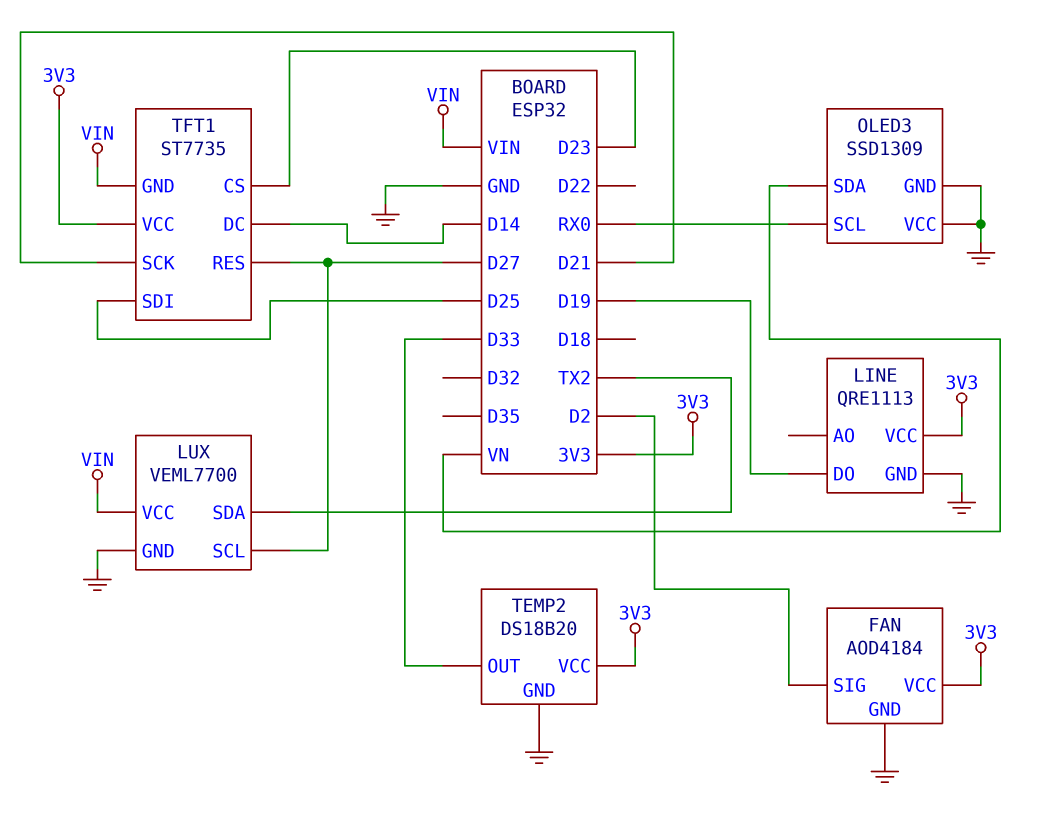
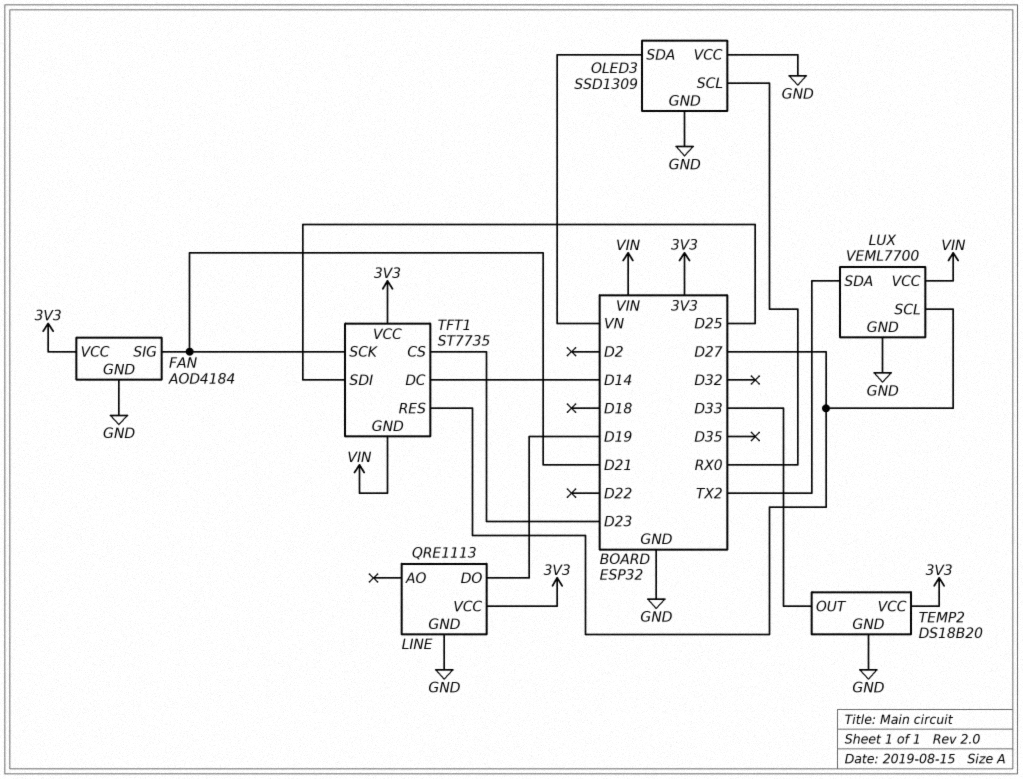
FAN pin SIG: D2 -> D21

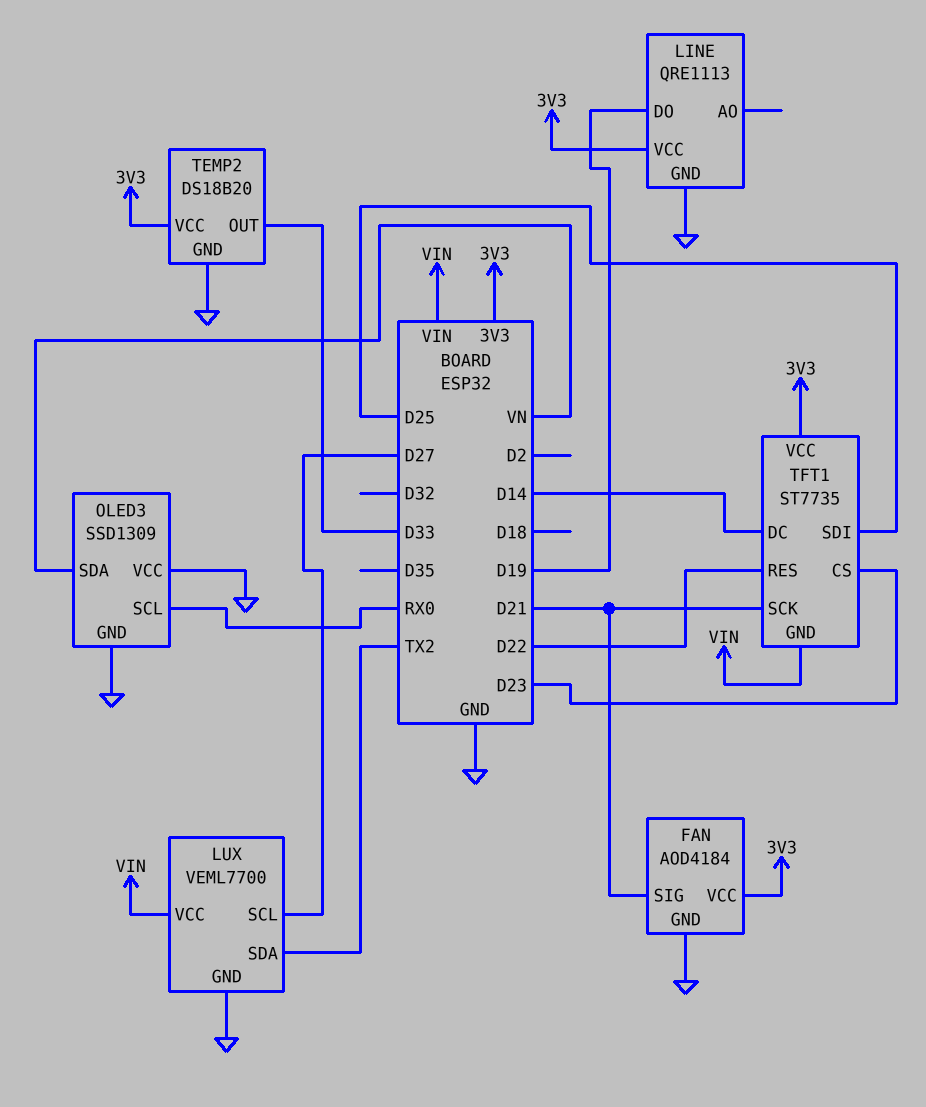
TFT1 pin RES: D27 -> D22

